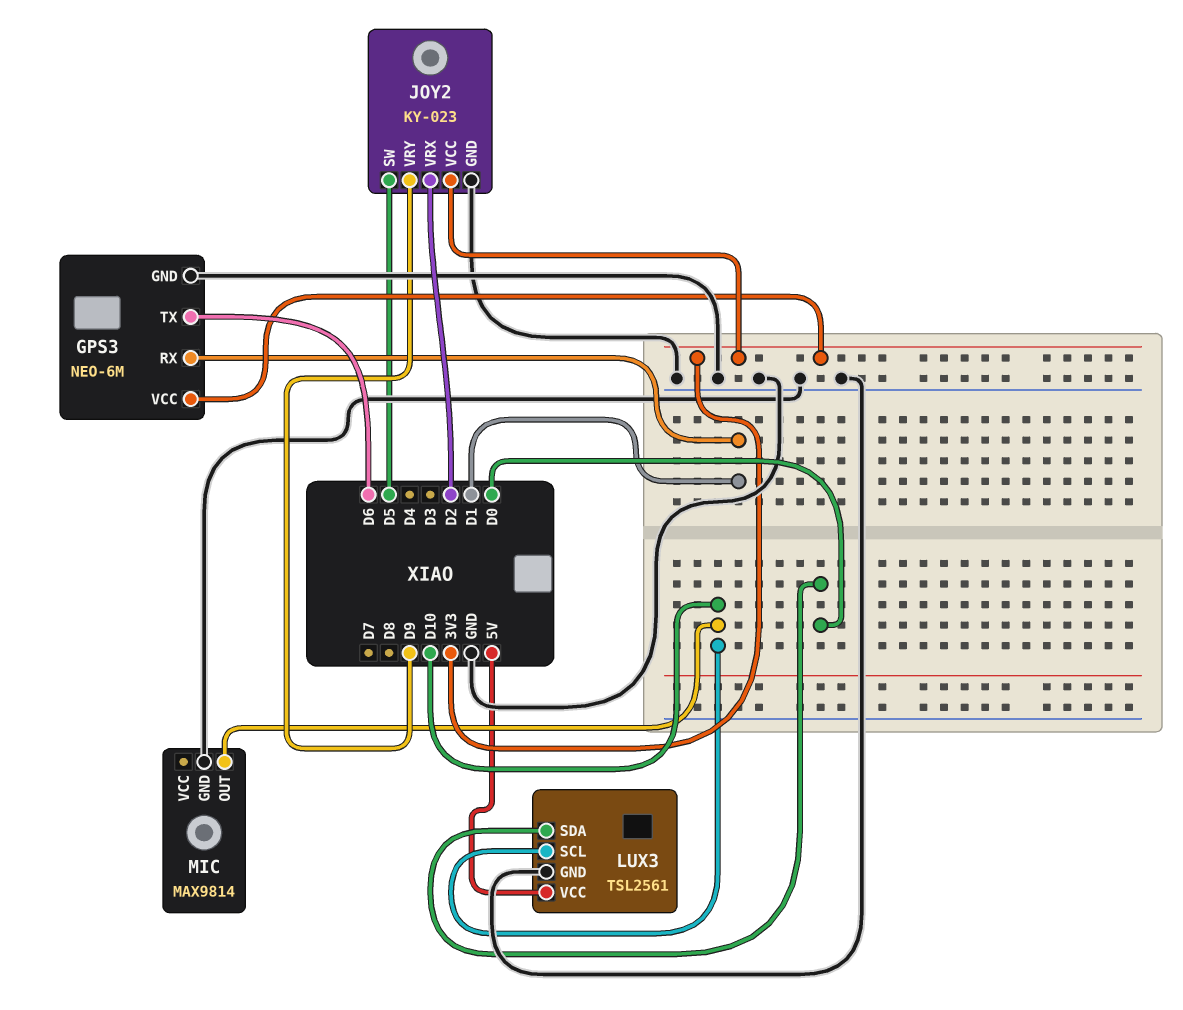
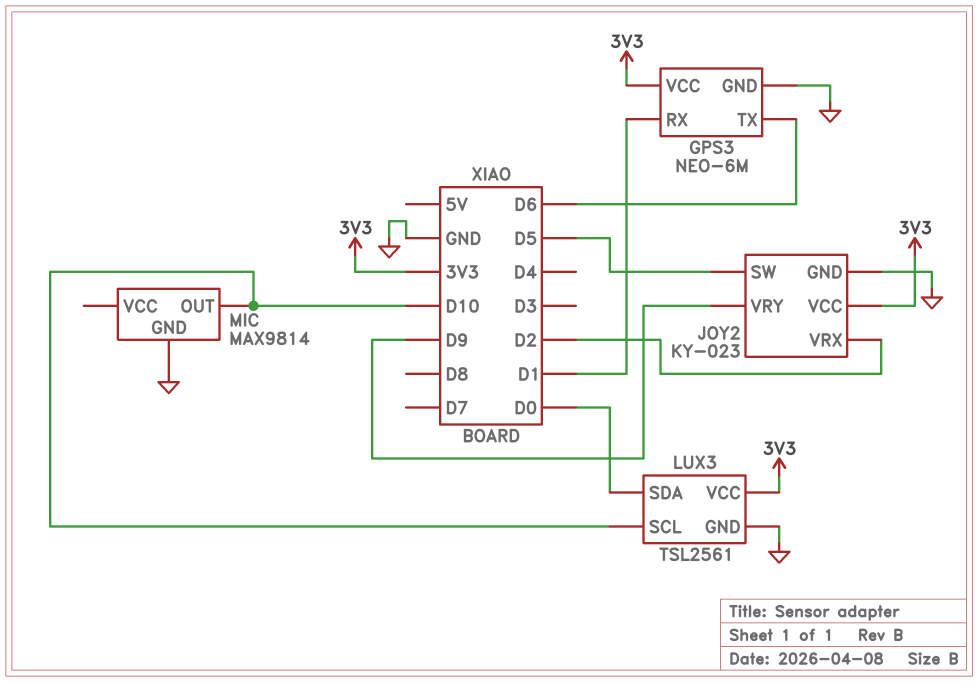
LUX3 pin VCC: 5V -> 3V3

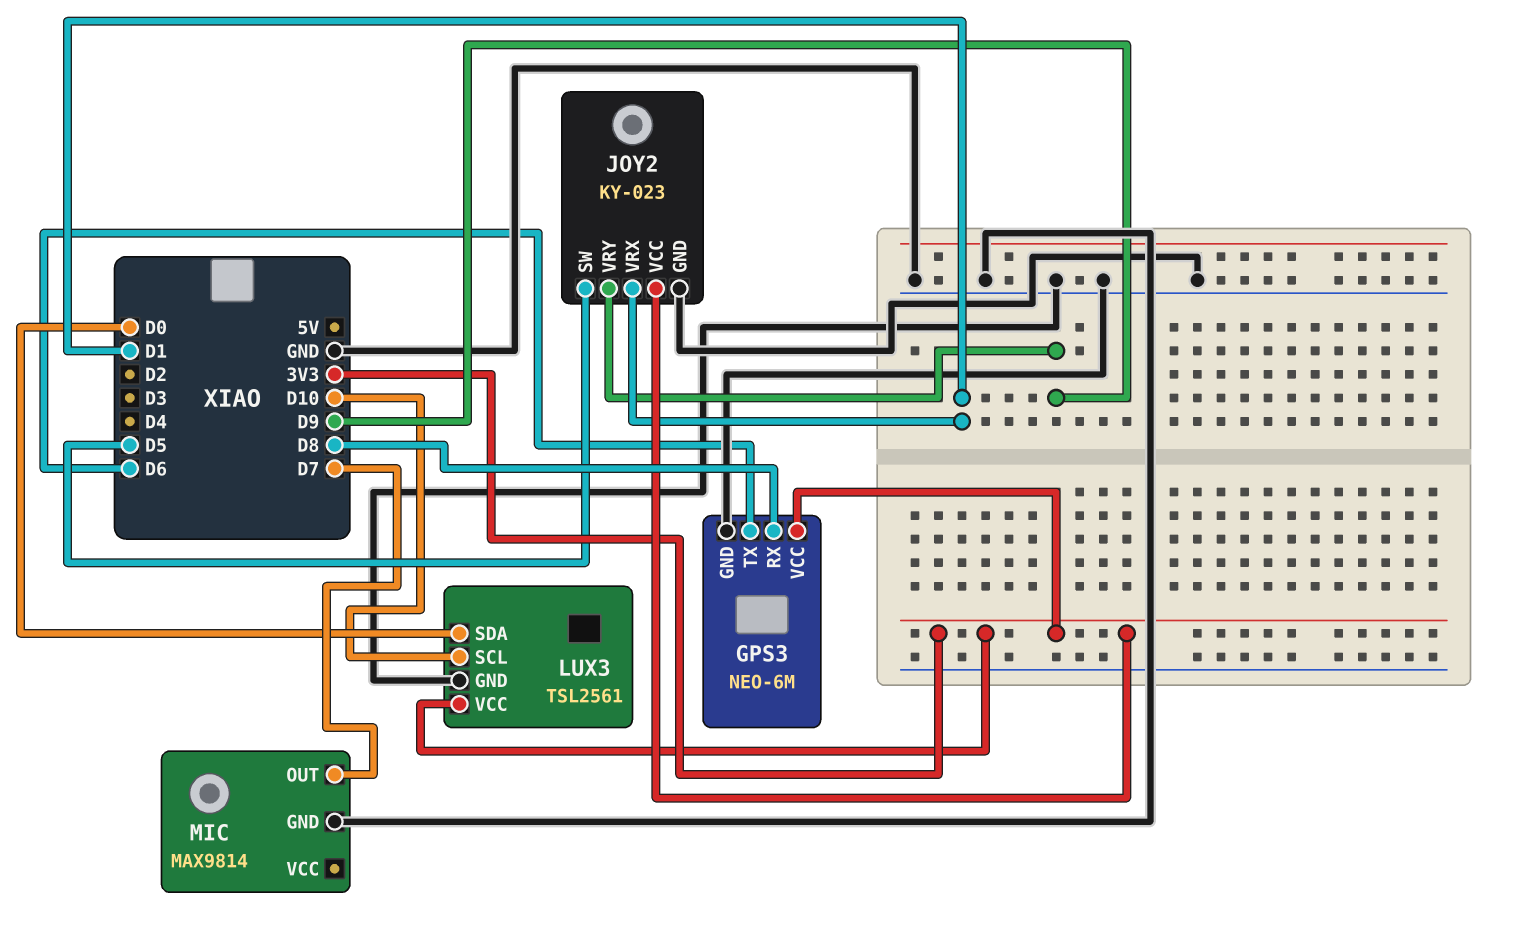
GPS3 pin RX: D1 -> D8
JOY2 pin VRX: D2 -> D1
MIC pin OUT: D10 -> D7

